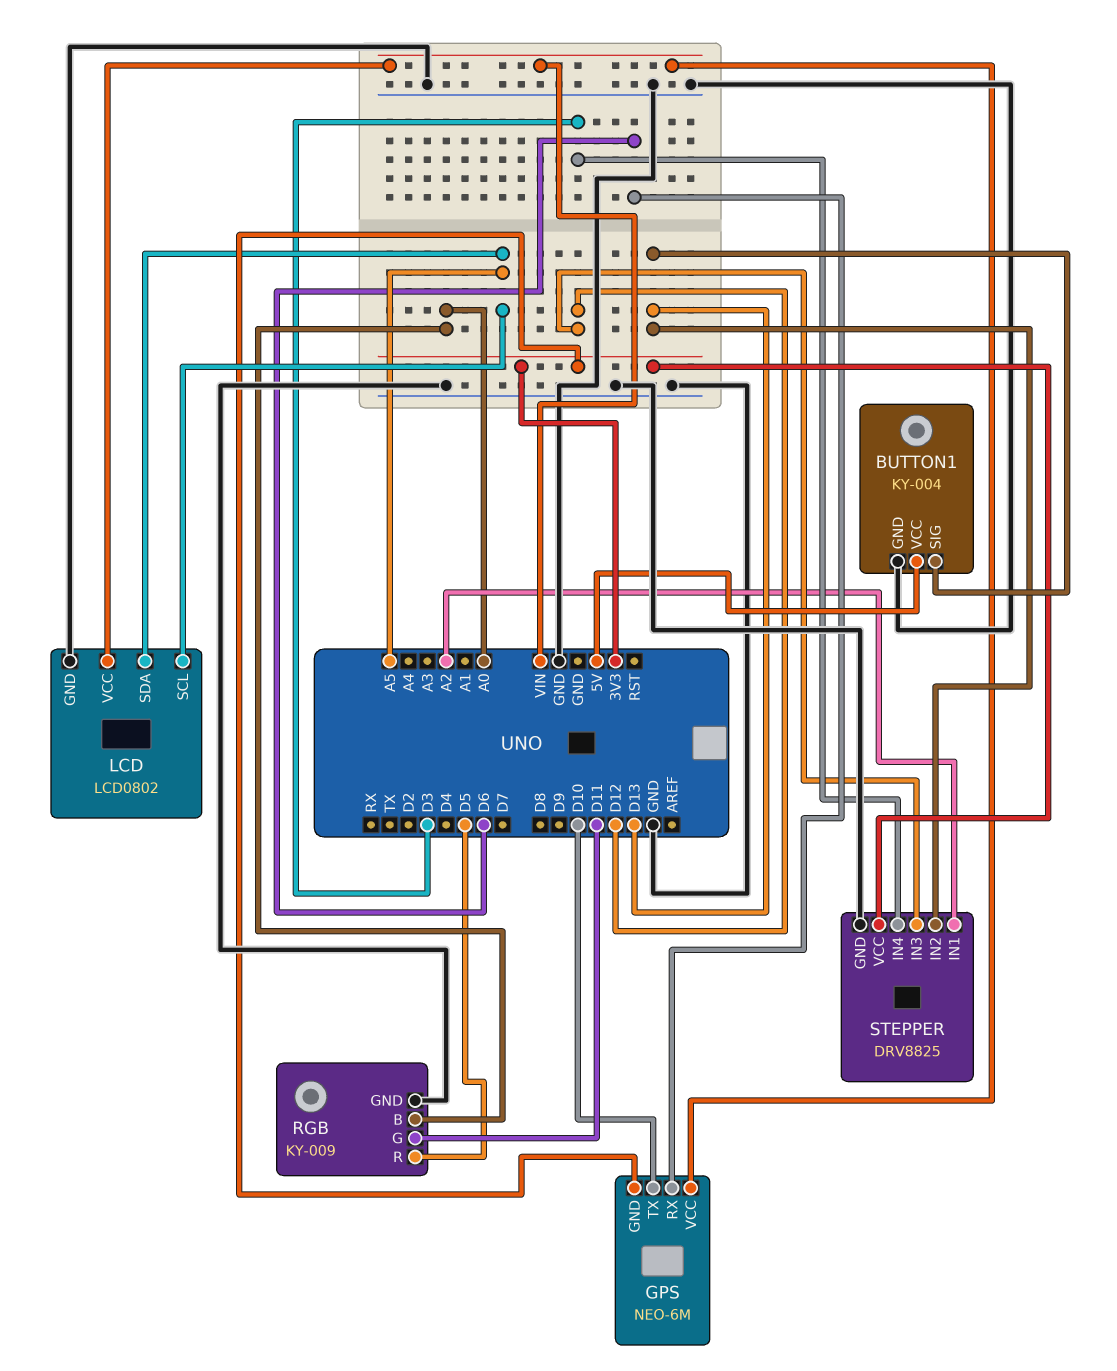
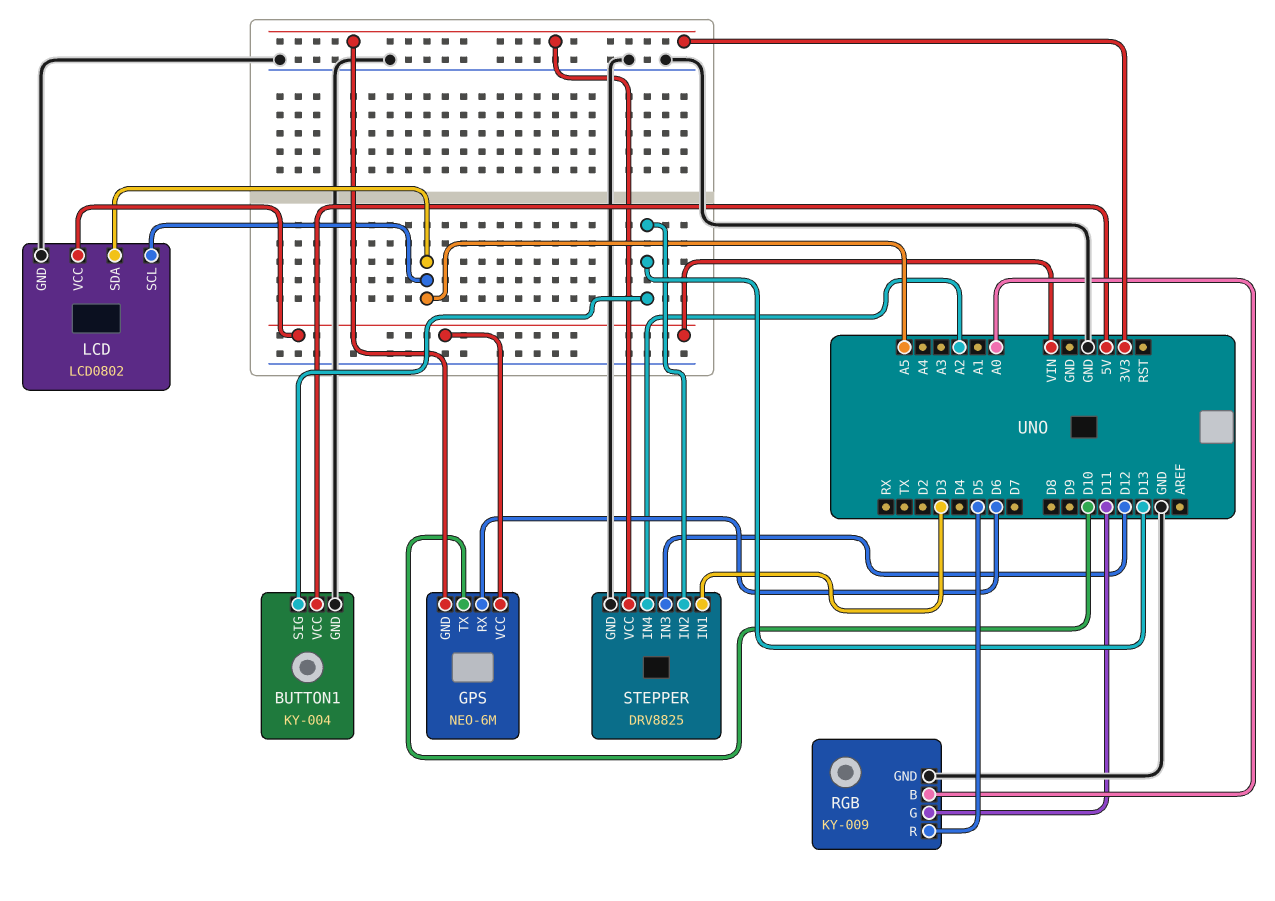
STEPPER pin IN1: A2 -> D3
STEPPER pin IN4: D3 -> A2

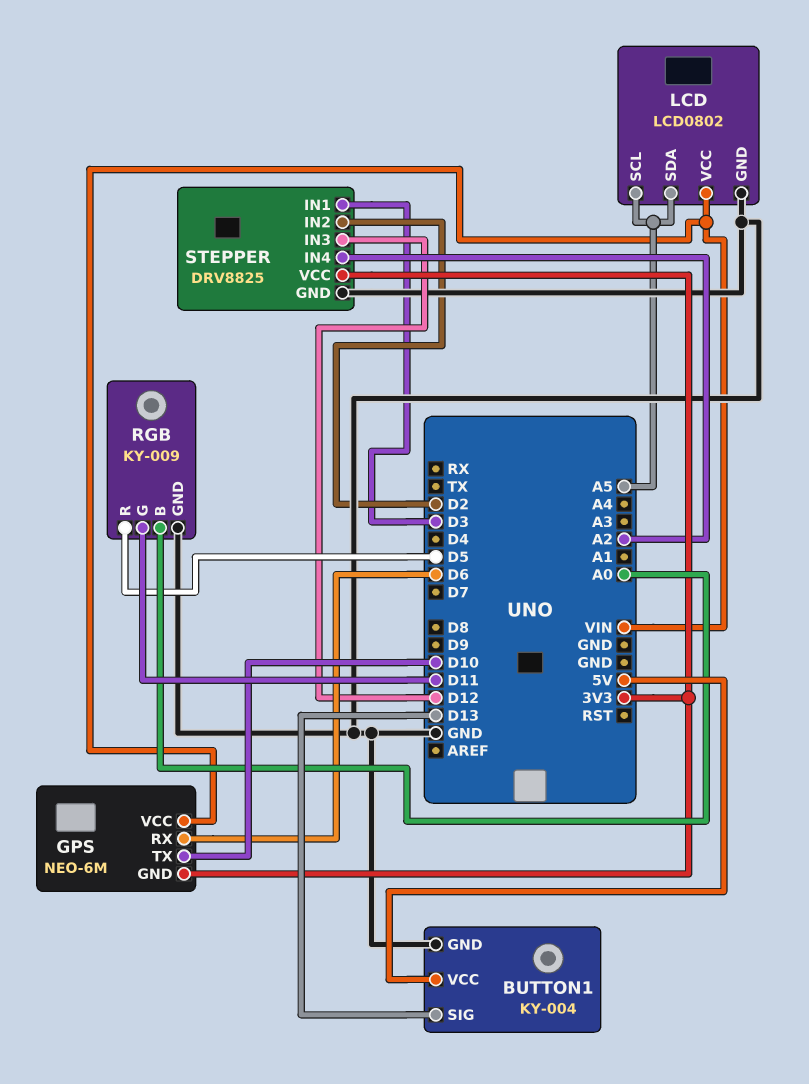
STEPPER pin IN2: D13 -> D2

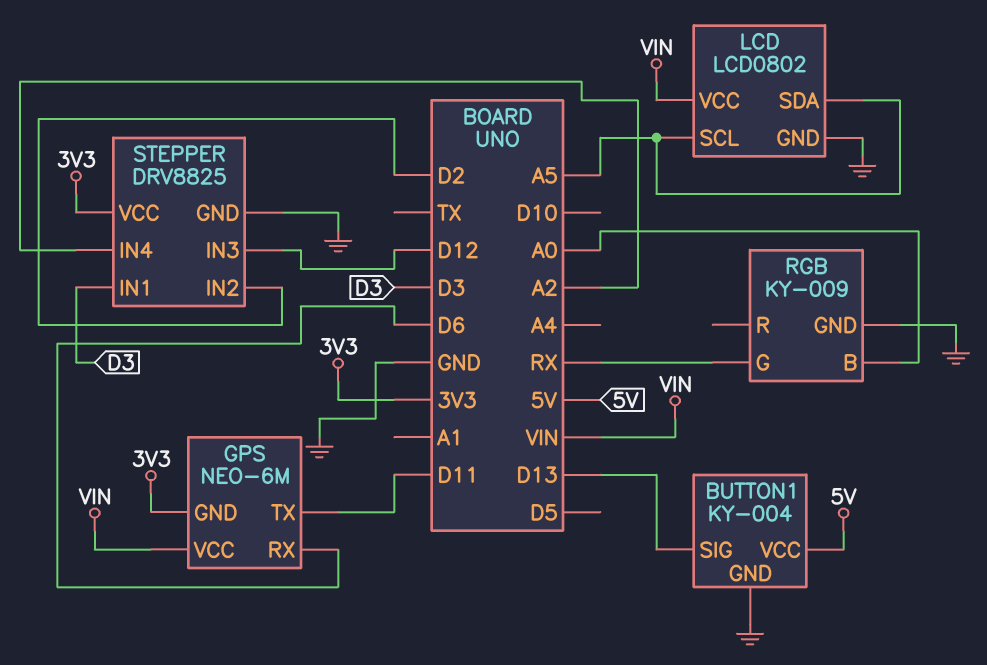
GPS pin TX: D10 -> D11
RGB pin G: D11 -> RX
RGB pin R: D5 -> none

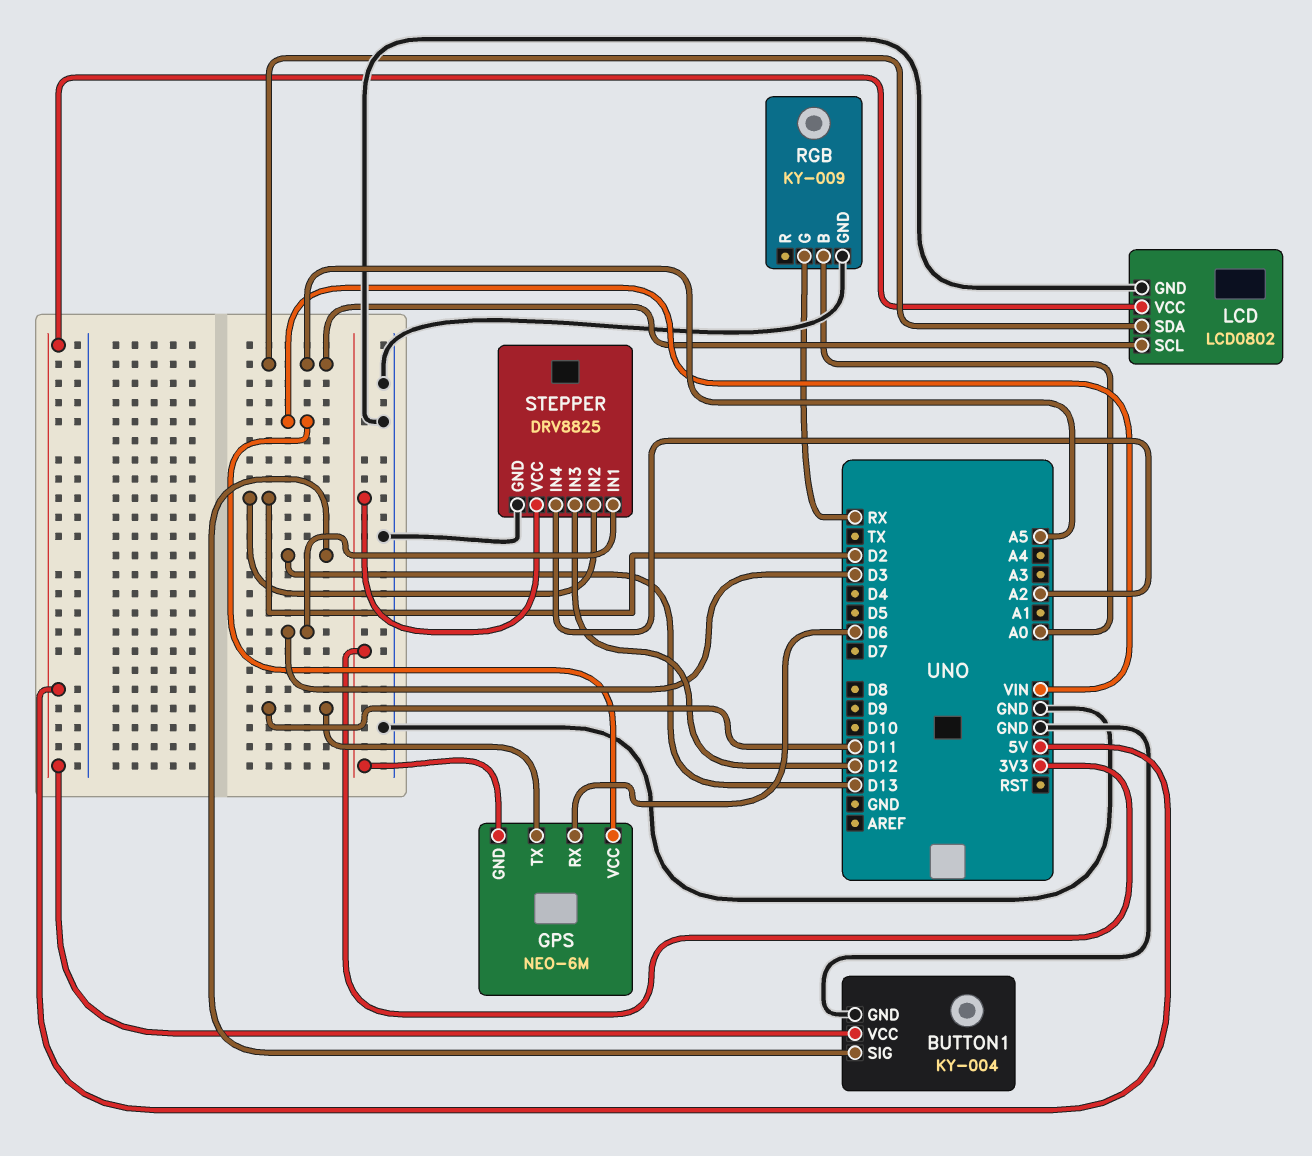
LCD pin VCC: VIN -> 5V

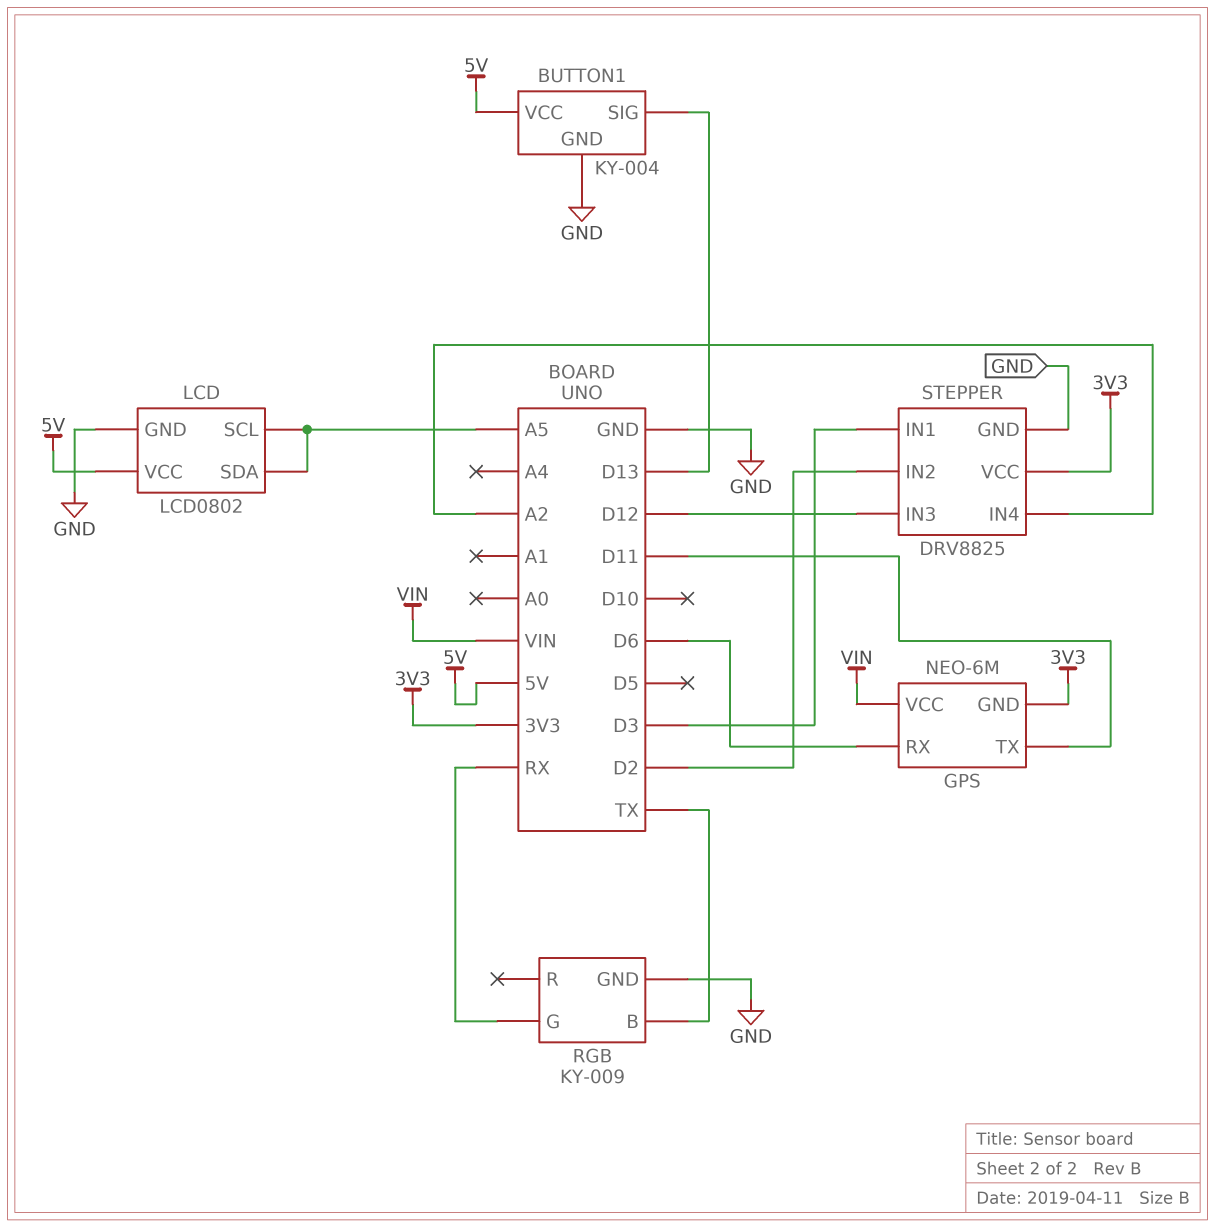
RGB pin B: A0 -> TX

